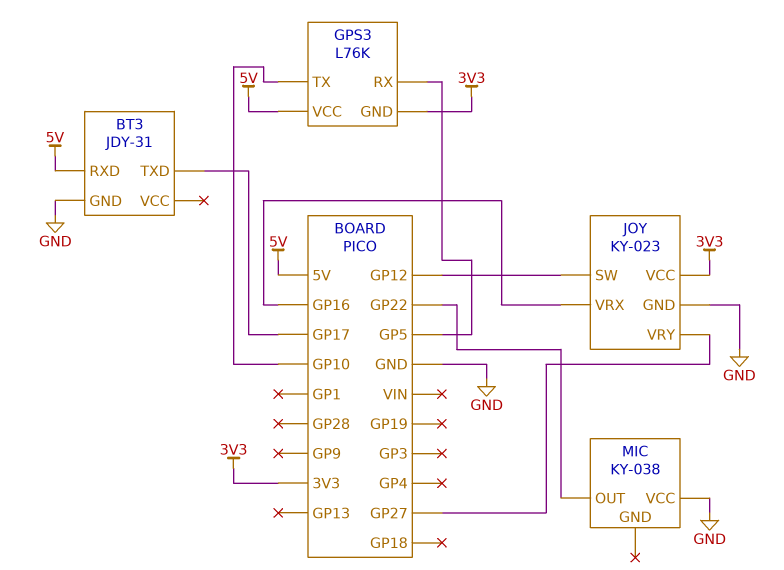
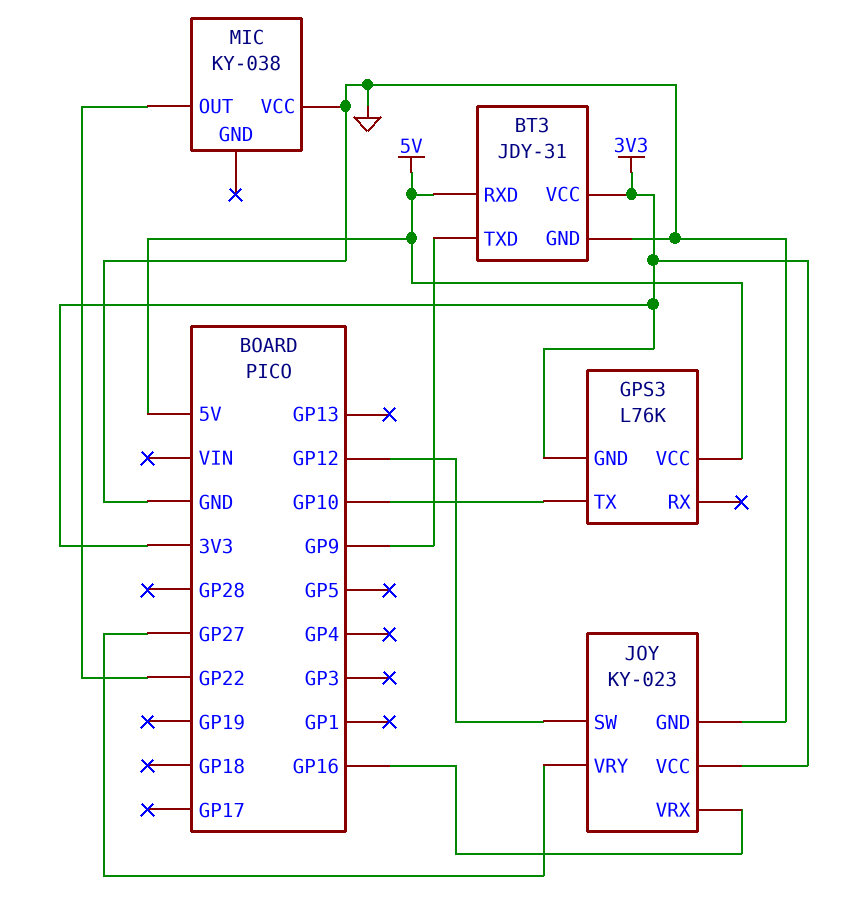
BT3 pin TXD: GP17 -> GP9
BT3 pin VCC: none -> 3V3
GPS3 pin RX: GP5 -> none

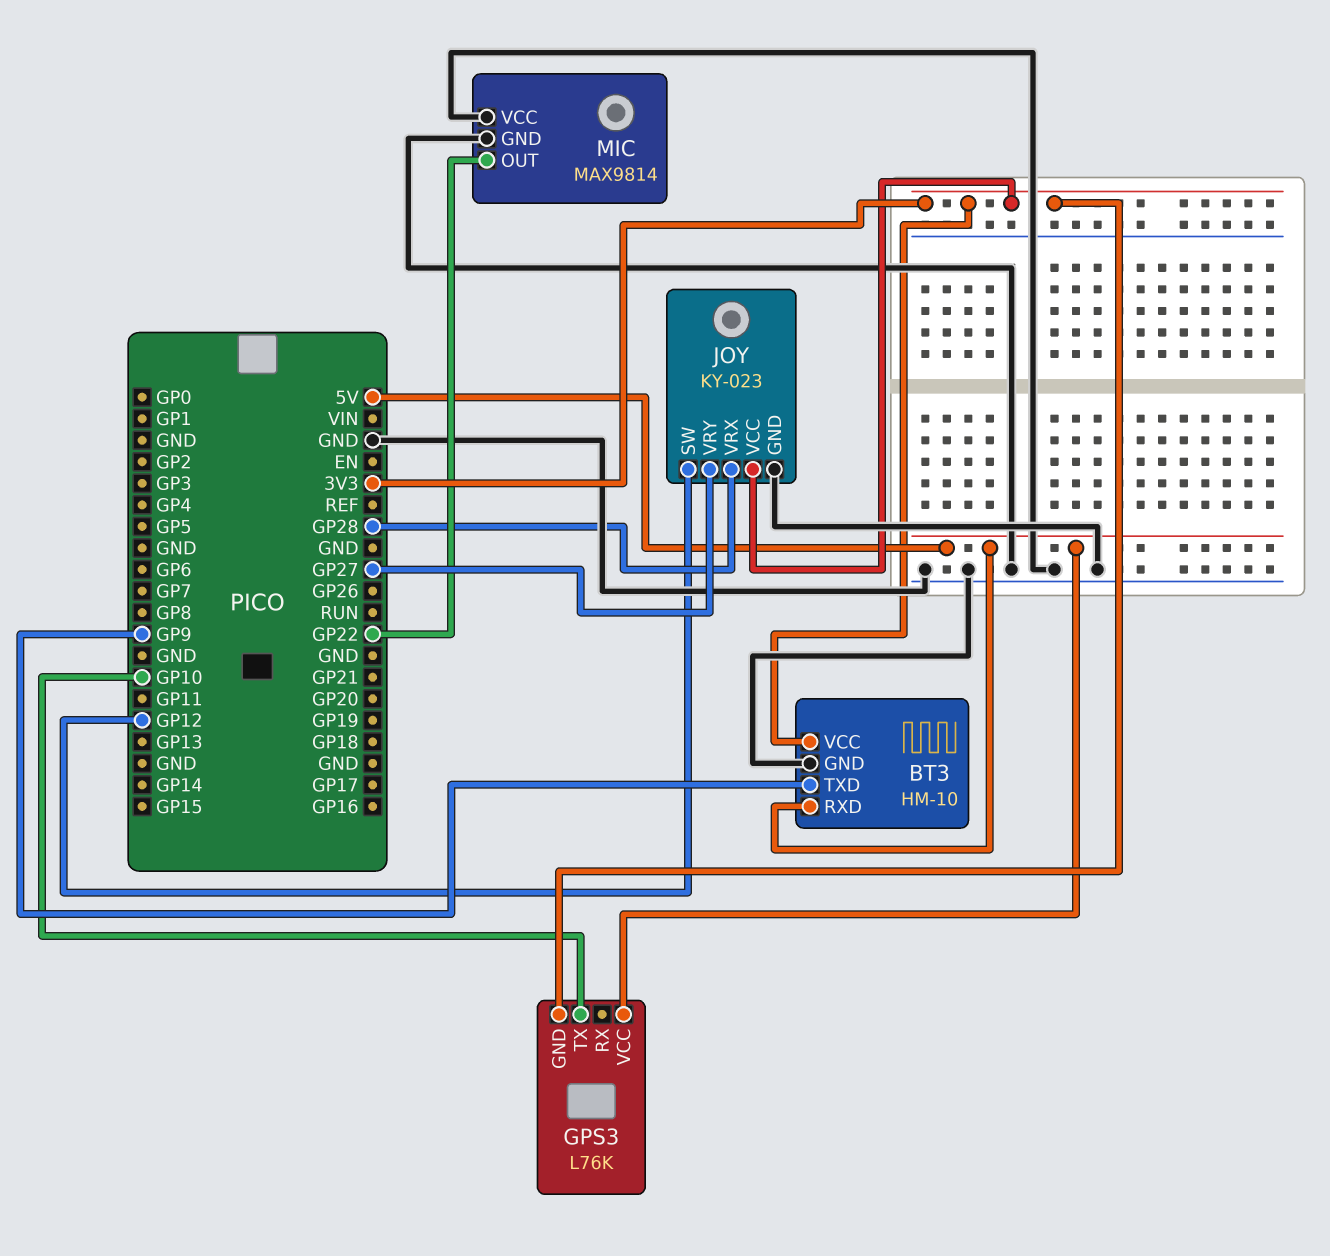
BT3: JDY-31 -> HM-10
JOY pin VRX: GP16 -> GP28
MIC: KY-038 -> MAX9814
MIC pin GND: none -> GND

